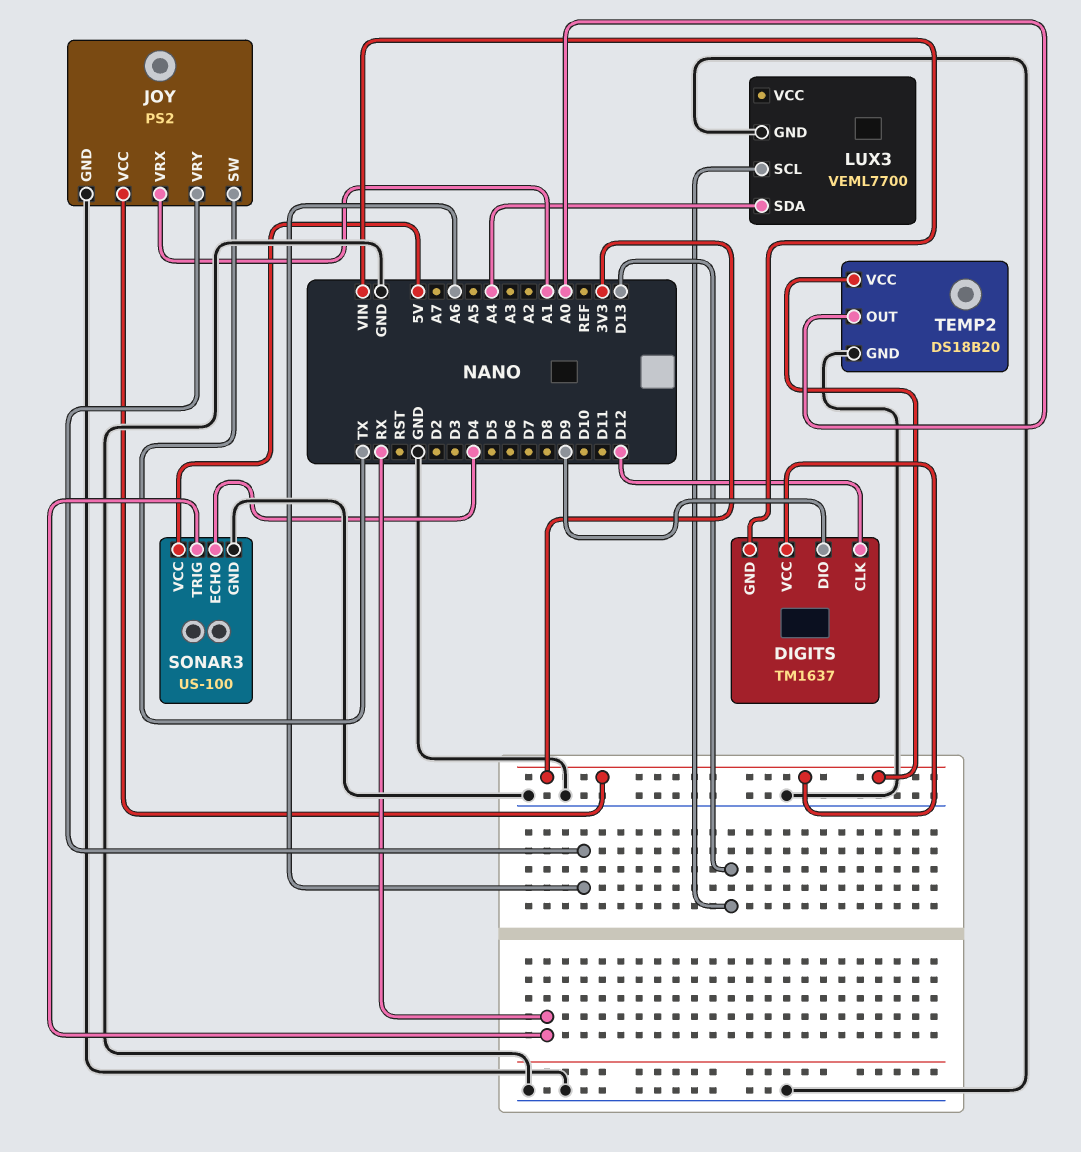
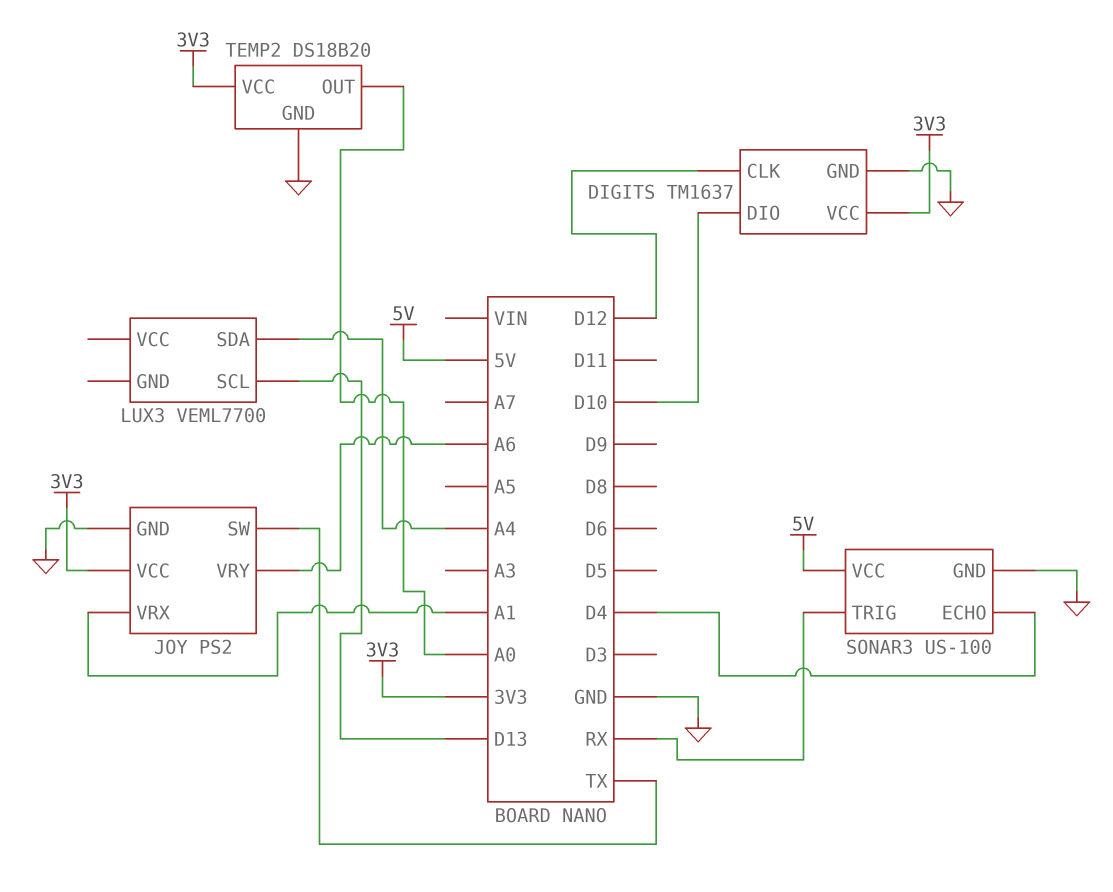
DIGITS pin DIO: D9 -> D10
DIGITS pin GND: VIN -> GND
LUX3 pin GND: GND -> none

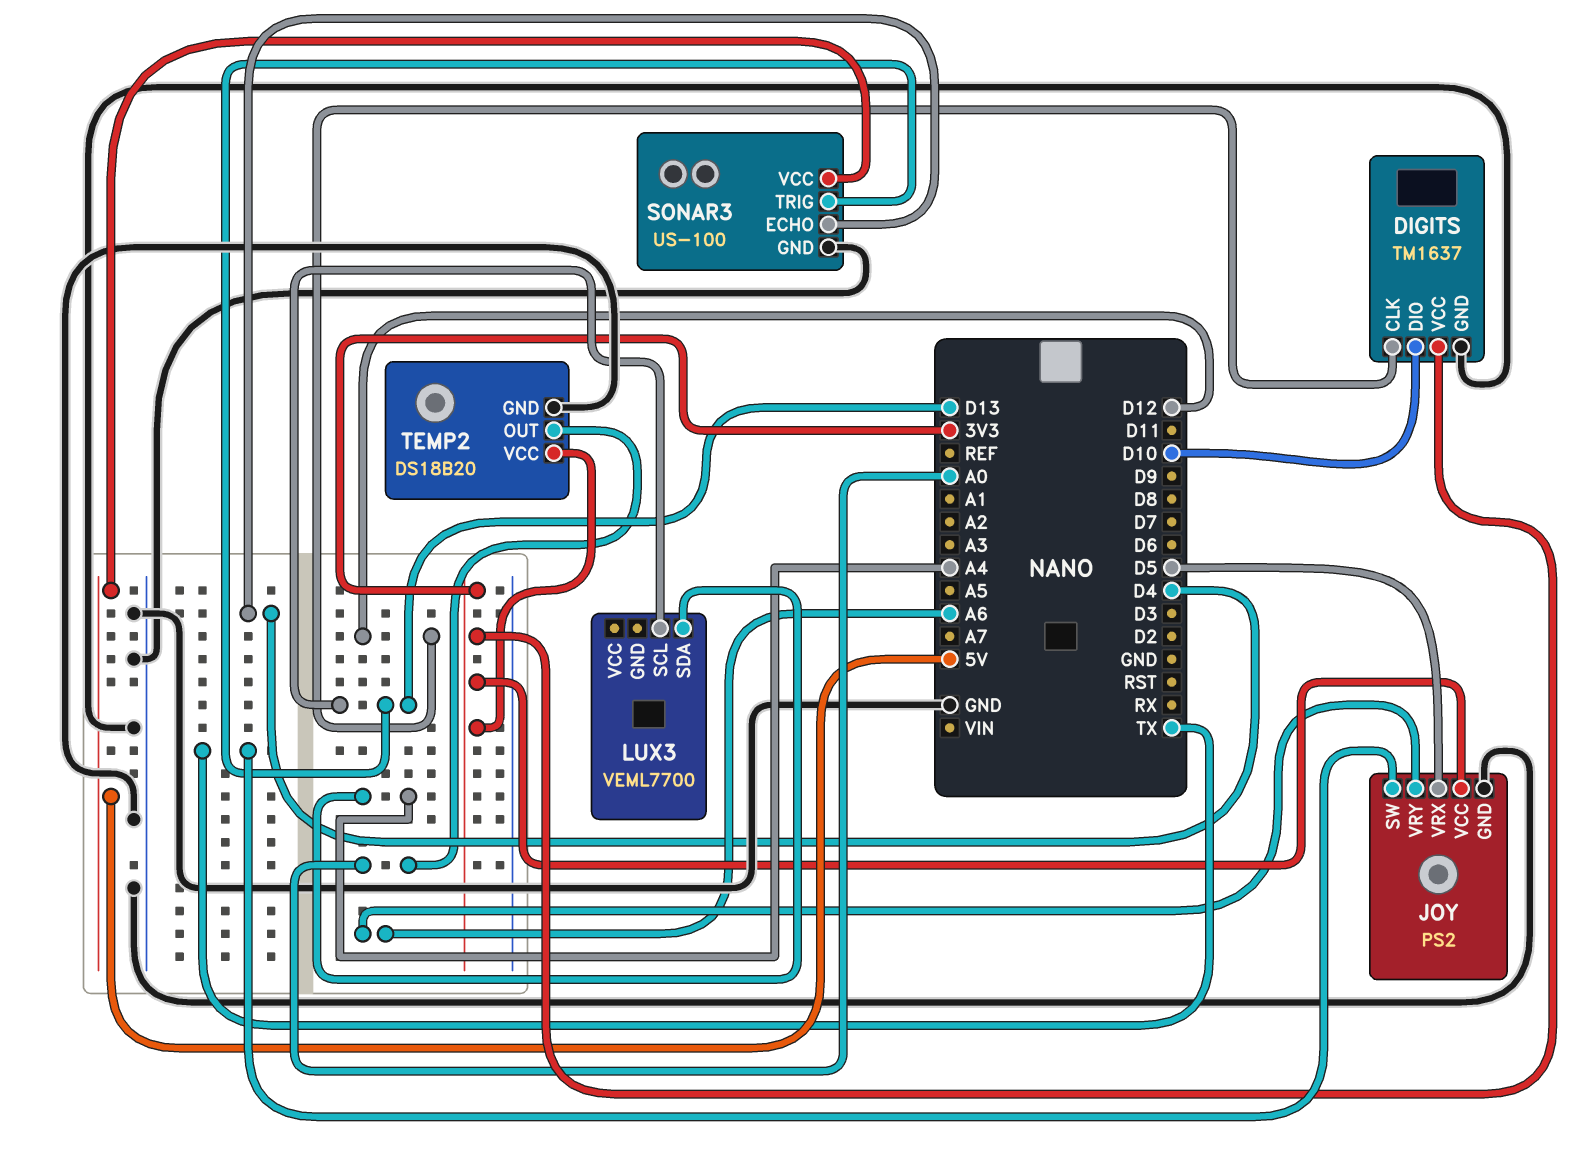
JOY pin VRX: A1 -> D5
SONAR3 pin TRIG: RX -> D13

